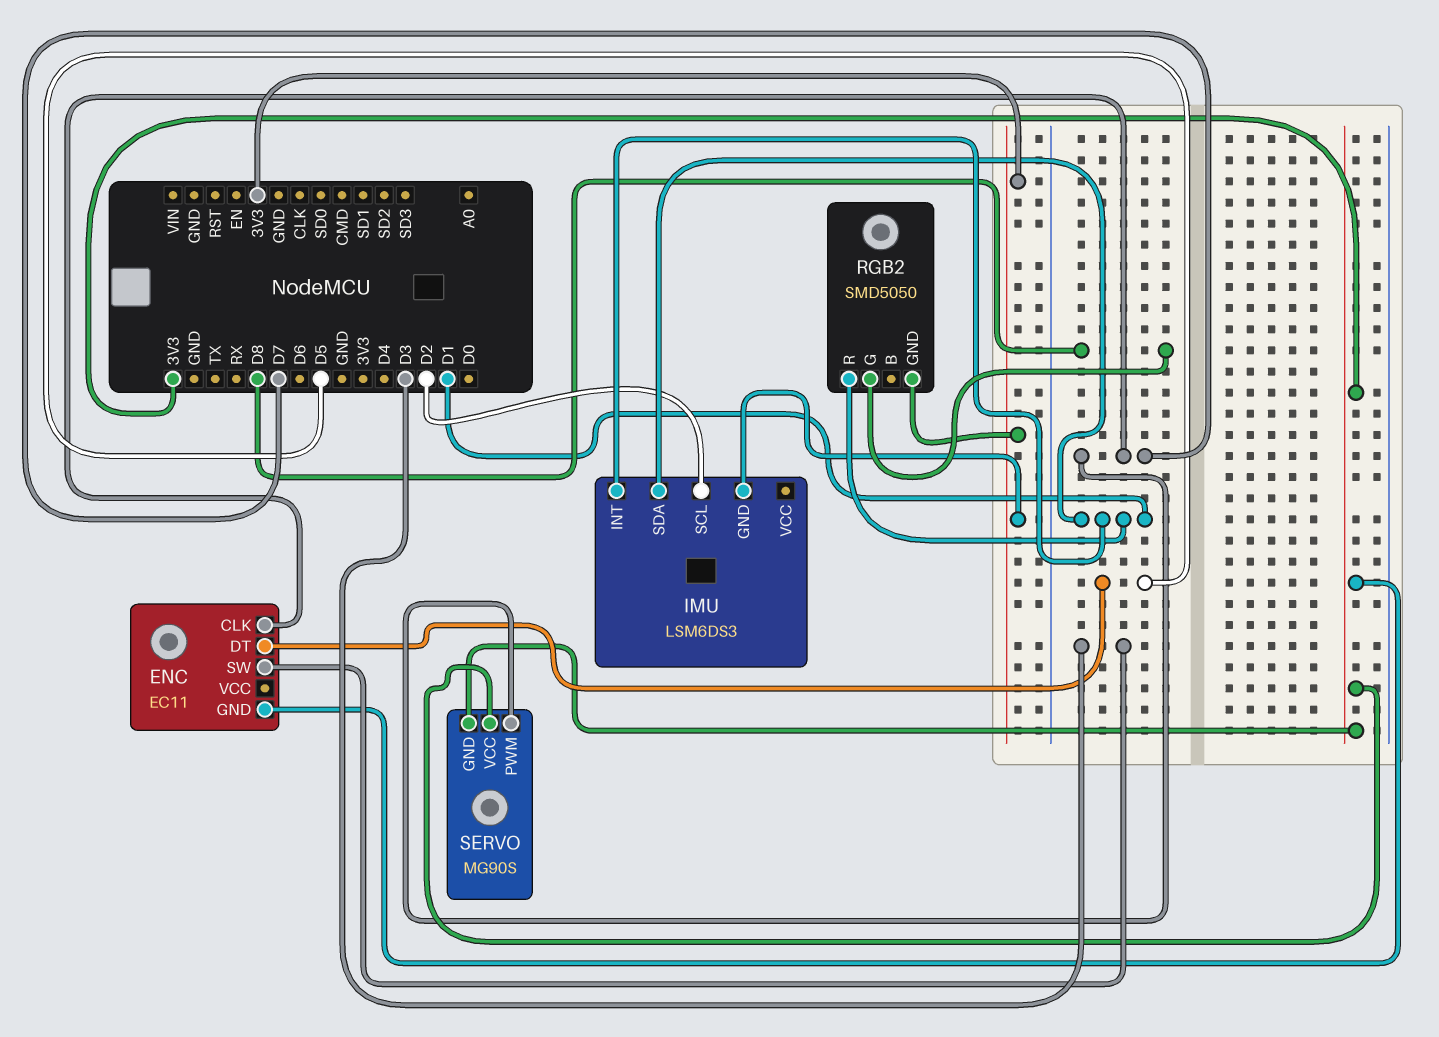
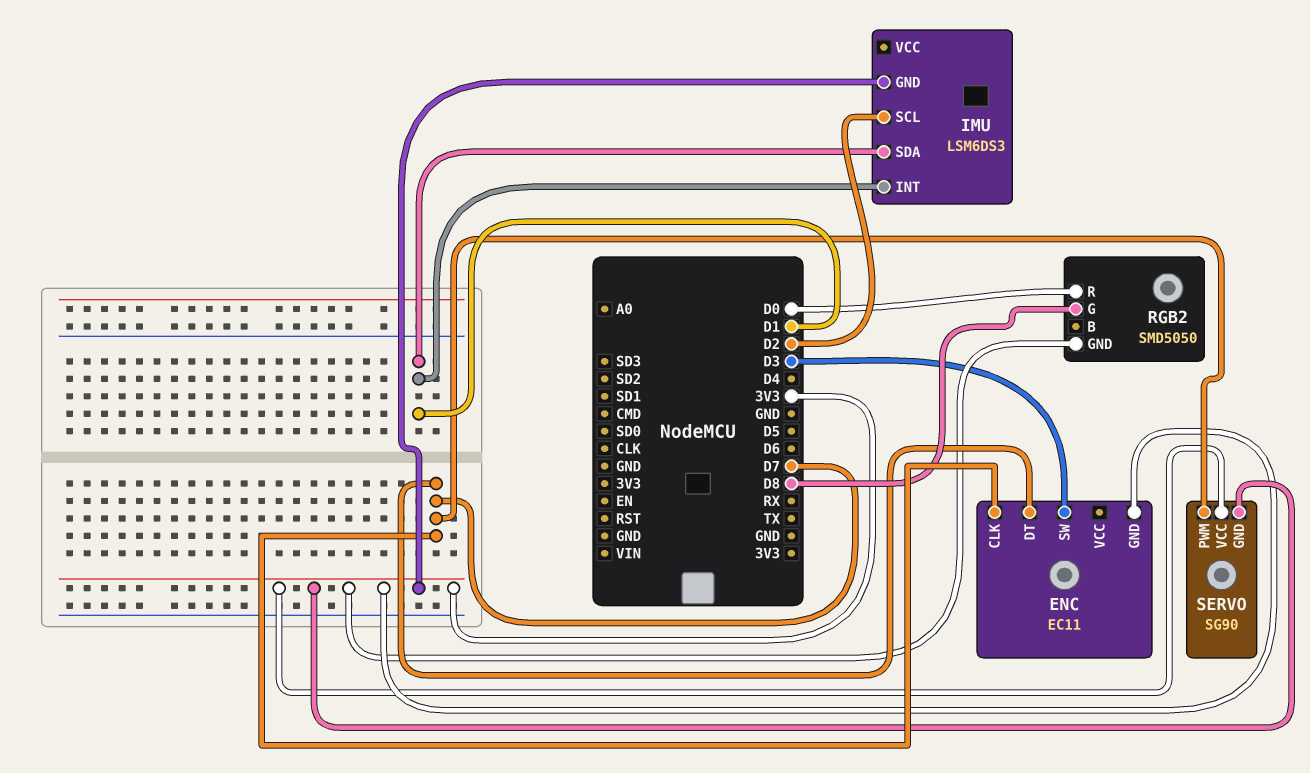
ENC pin DT: D5 -> D7
RGB2 pin R: D1 -> D0
SERVO: MG90S -> SG90

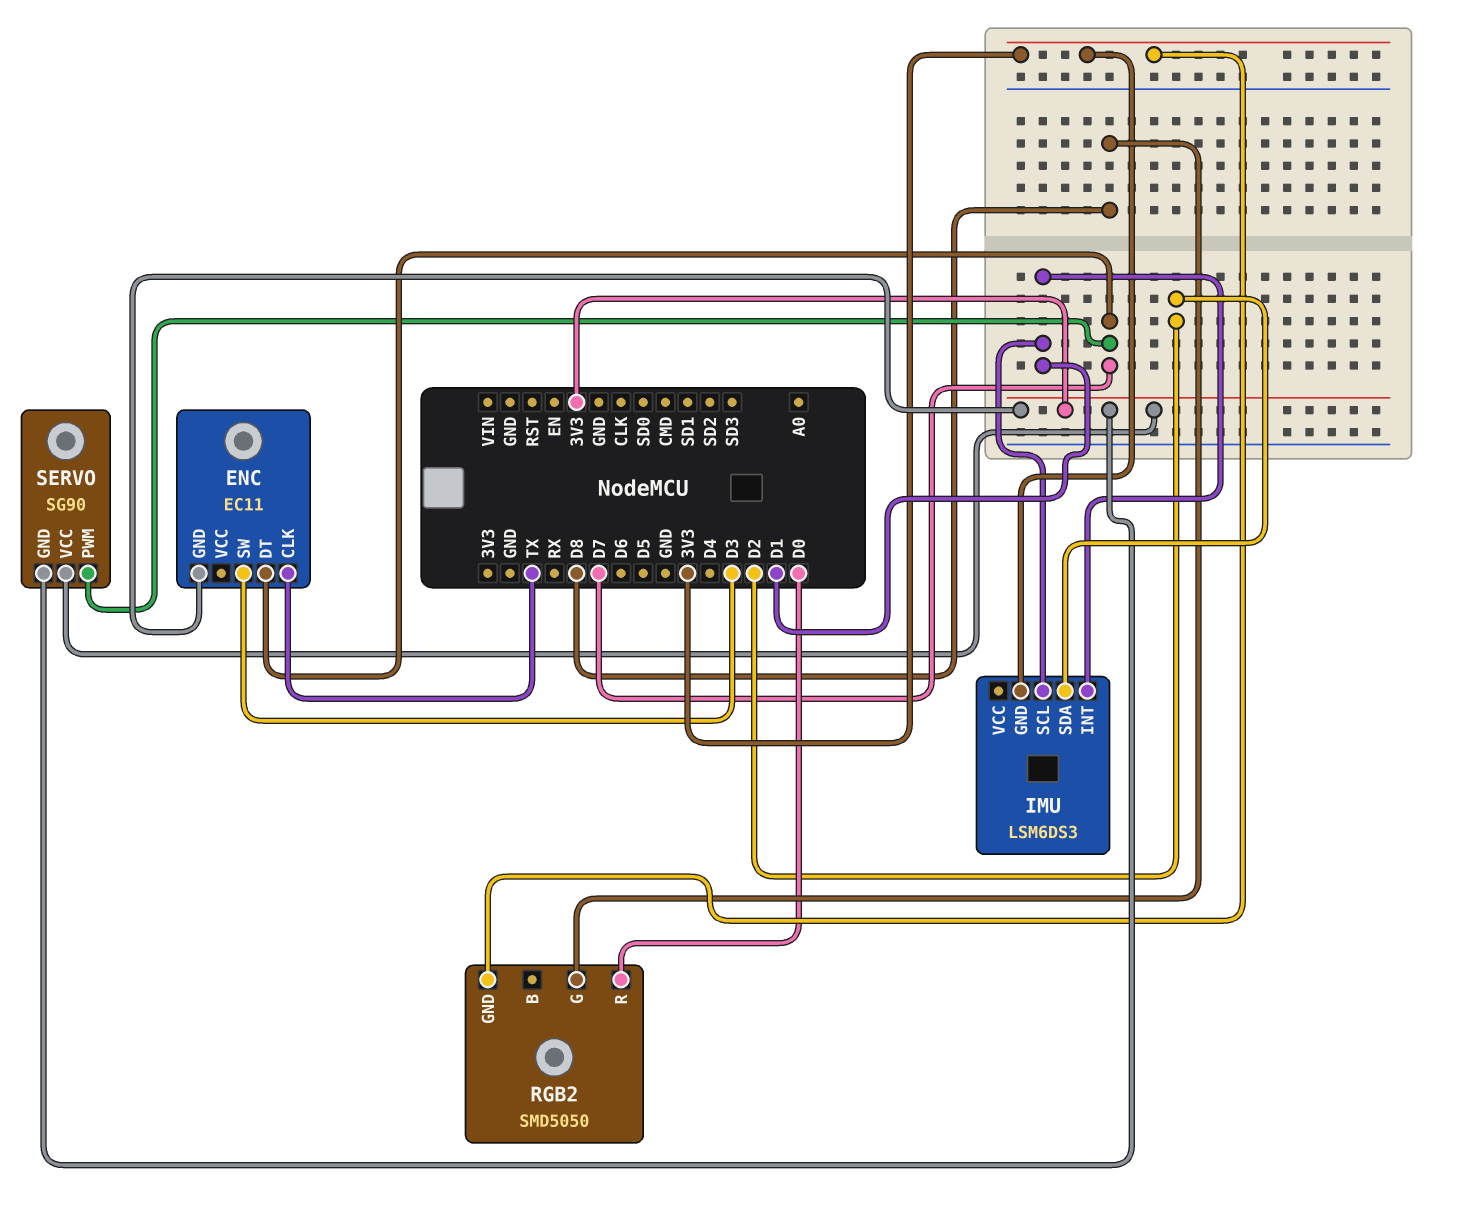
ENC pin CLK: D7 -> TX
IMU pin SCL: D2 -> D1
IMU pin SDA: D1 -> D2

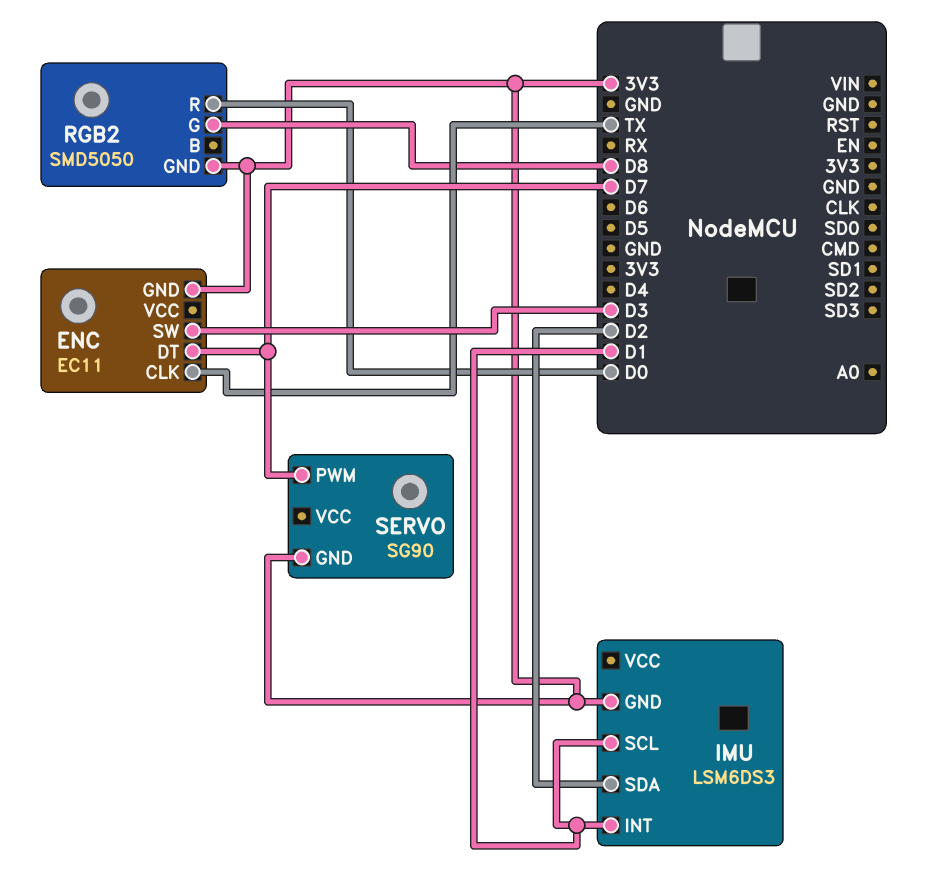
SERVO pin VCC: 3V3 -> none

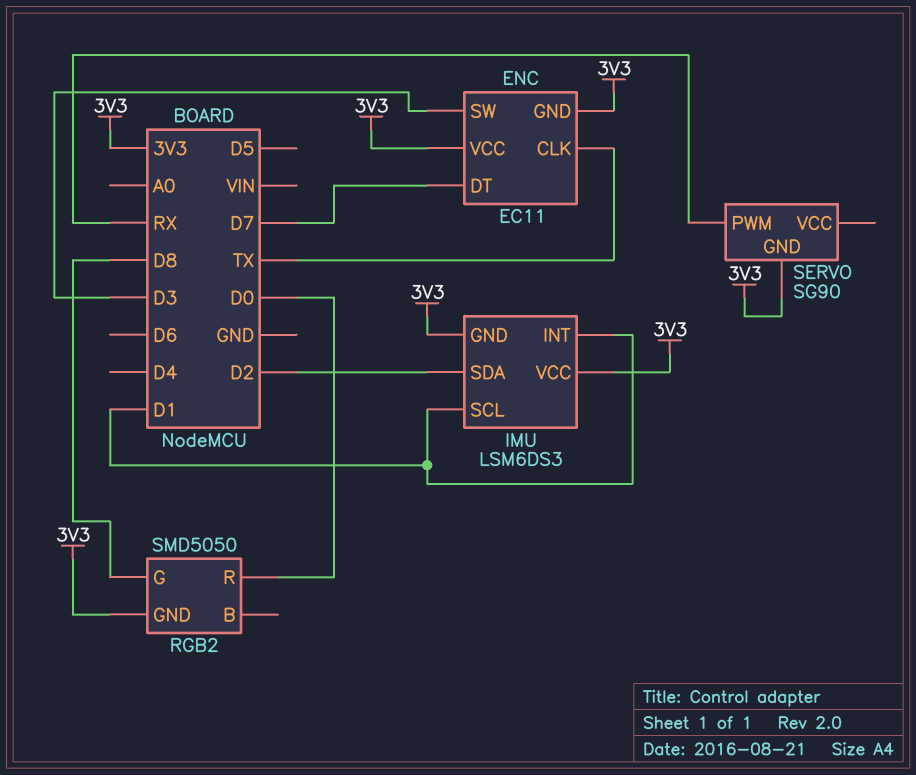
ENC pin VCC: none -> 3V3
IMU pin VCC: none -> 3V3
SERVO pin PWM: D7 -> RX

